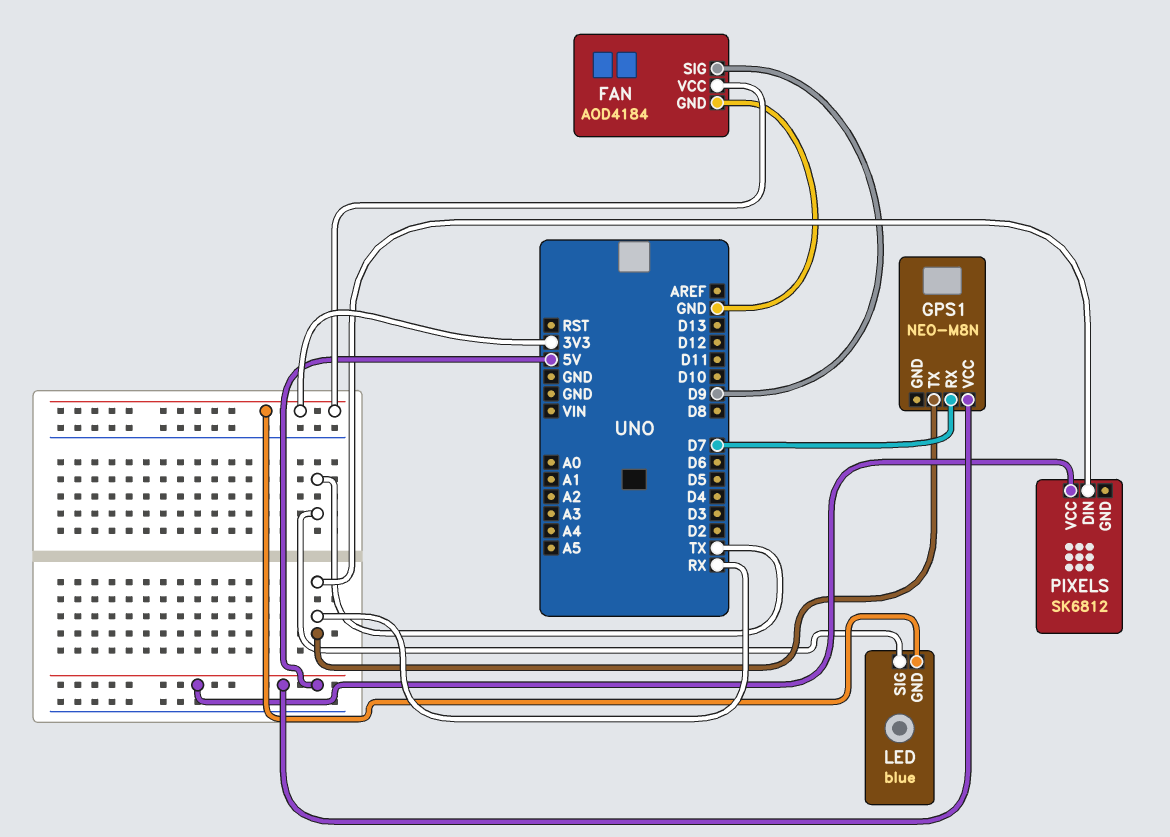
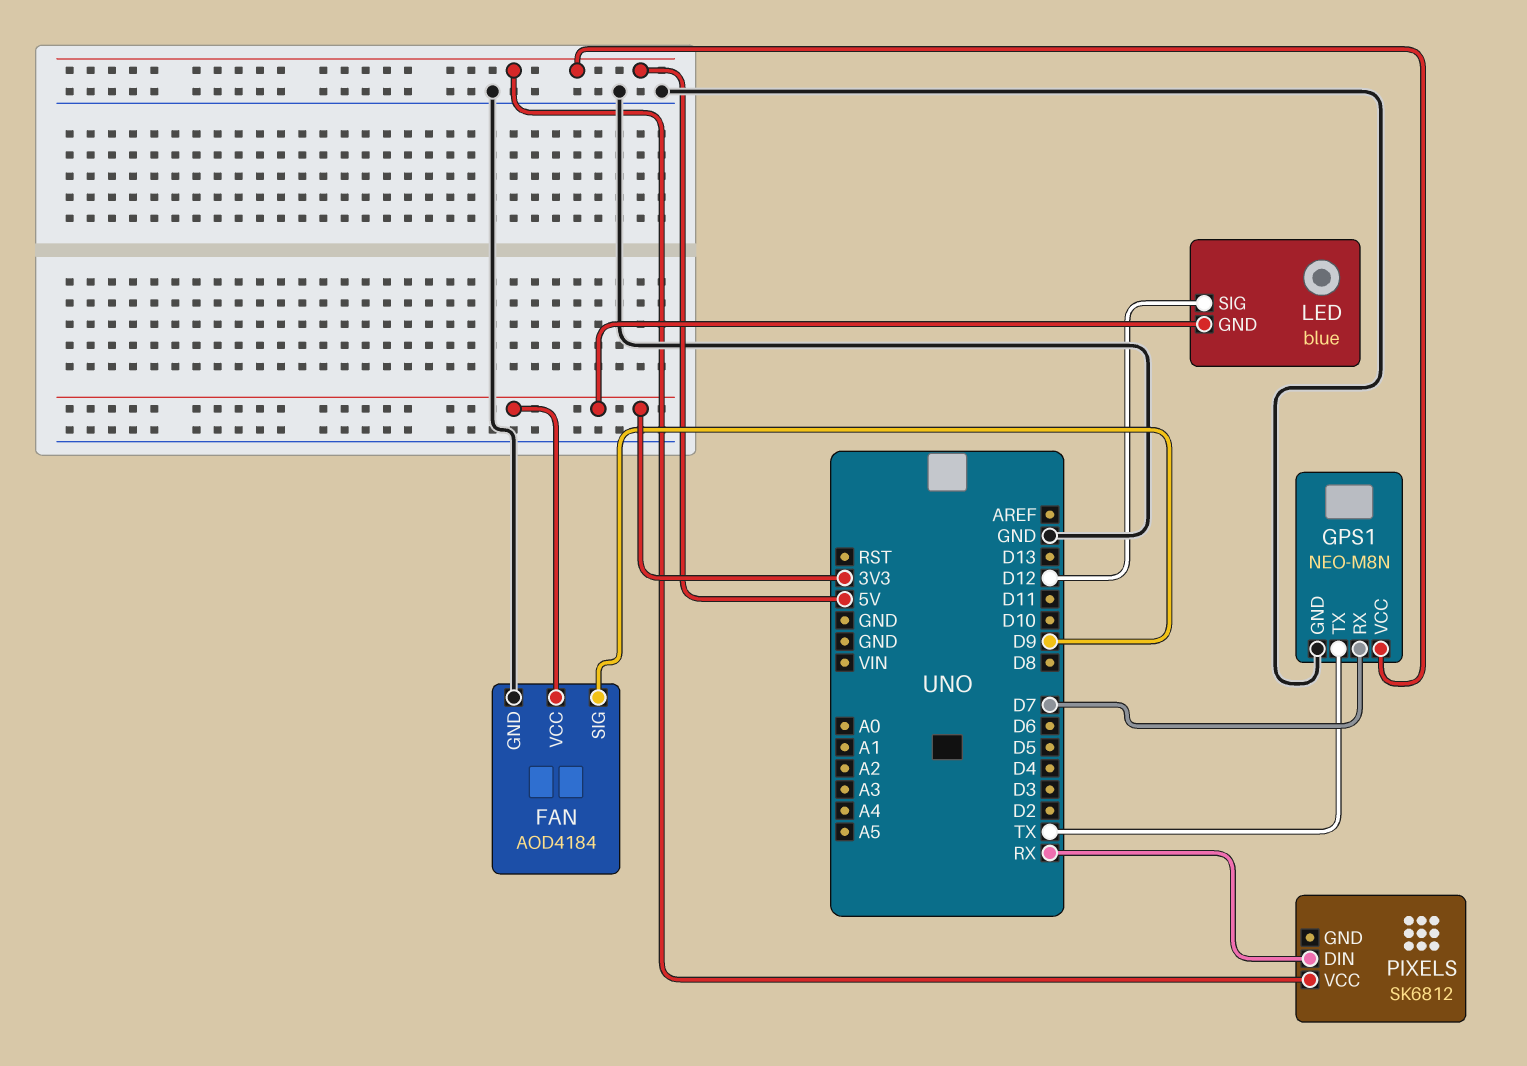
GPS1 pin GND: none -> GND
GPS1 pin TX: RX -> TX
LED pin SIG: TX -> D12

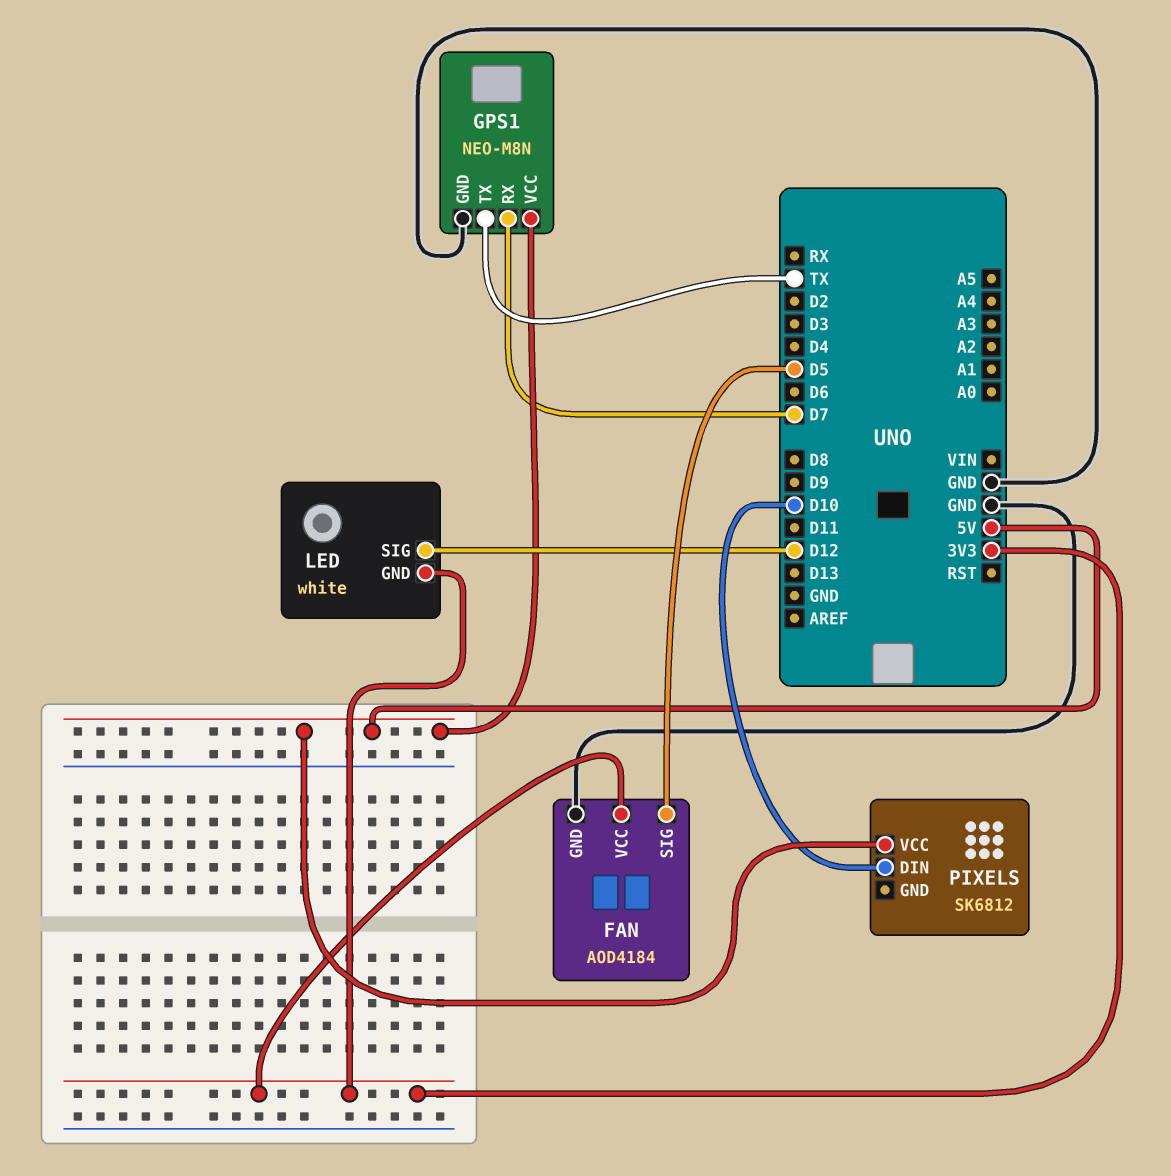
FAN pin SIG: D9 -> D5
LED: blue -> white
PIXELS pin DIN: RX -> D10

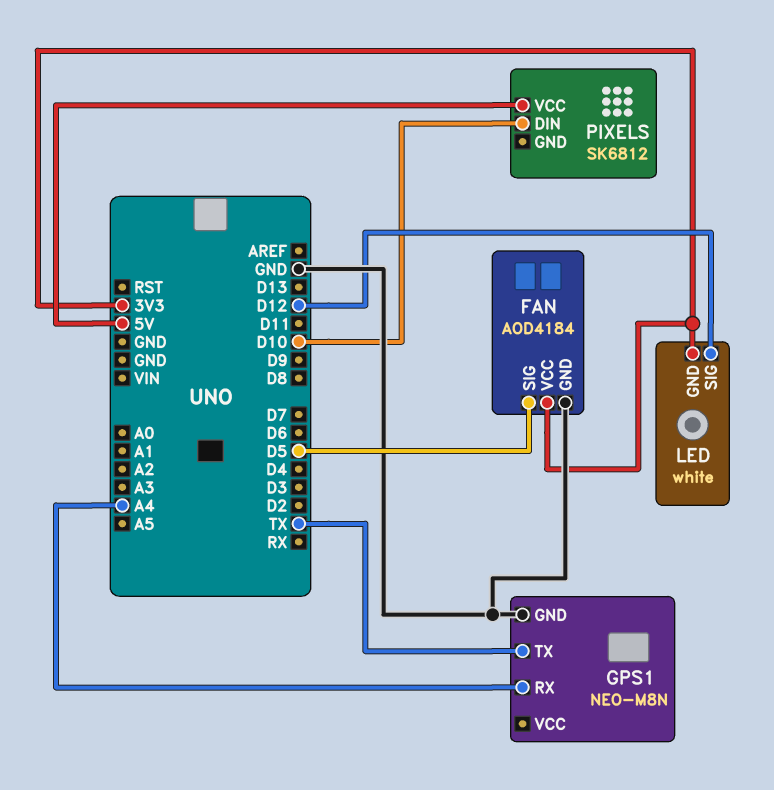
GPS1 pin RX: D7 -> A4
GPS1 pin VCC: 5V -> none

